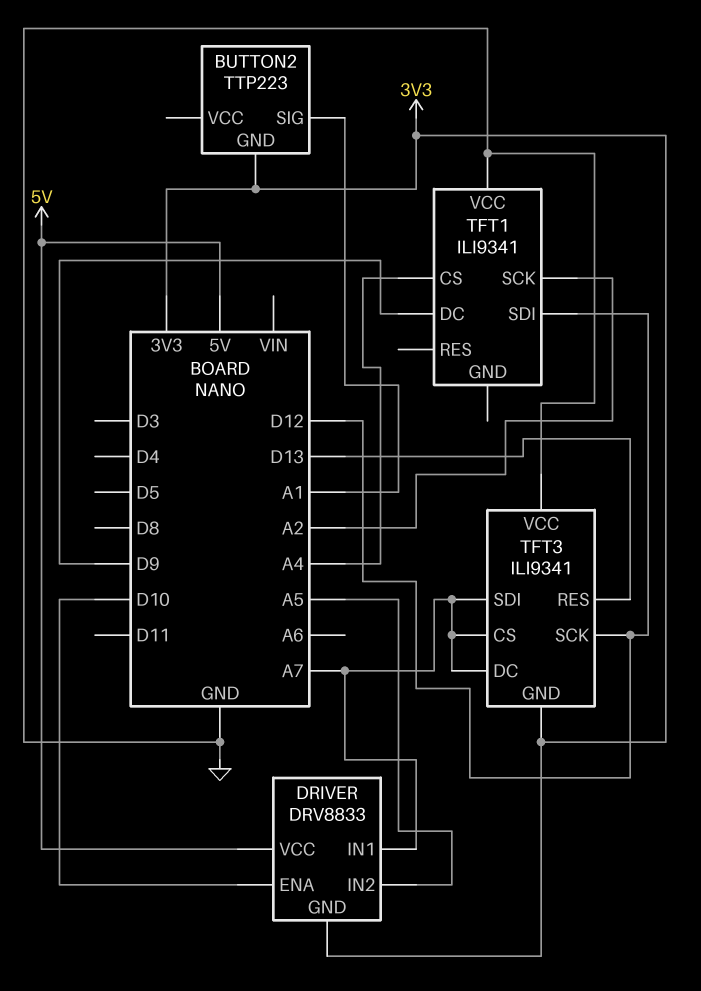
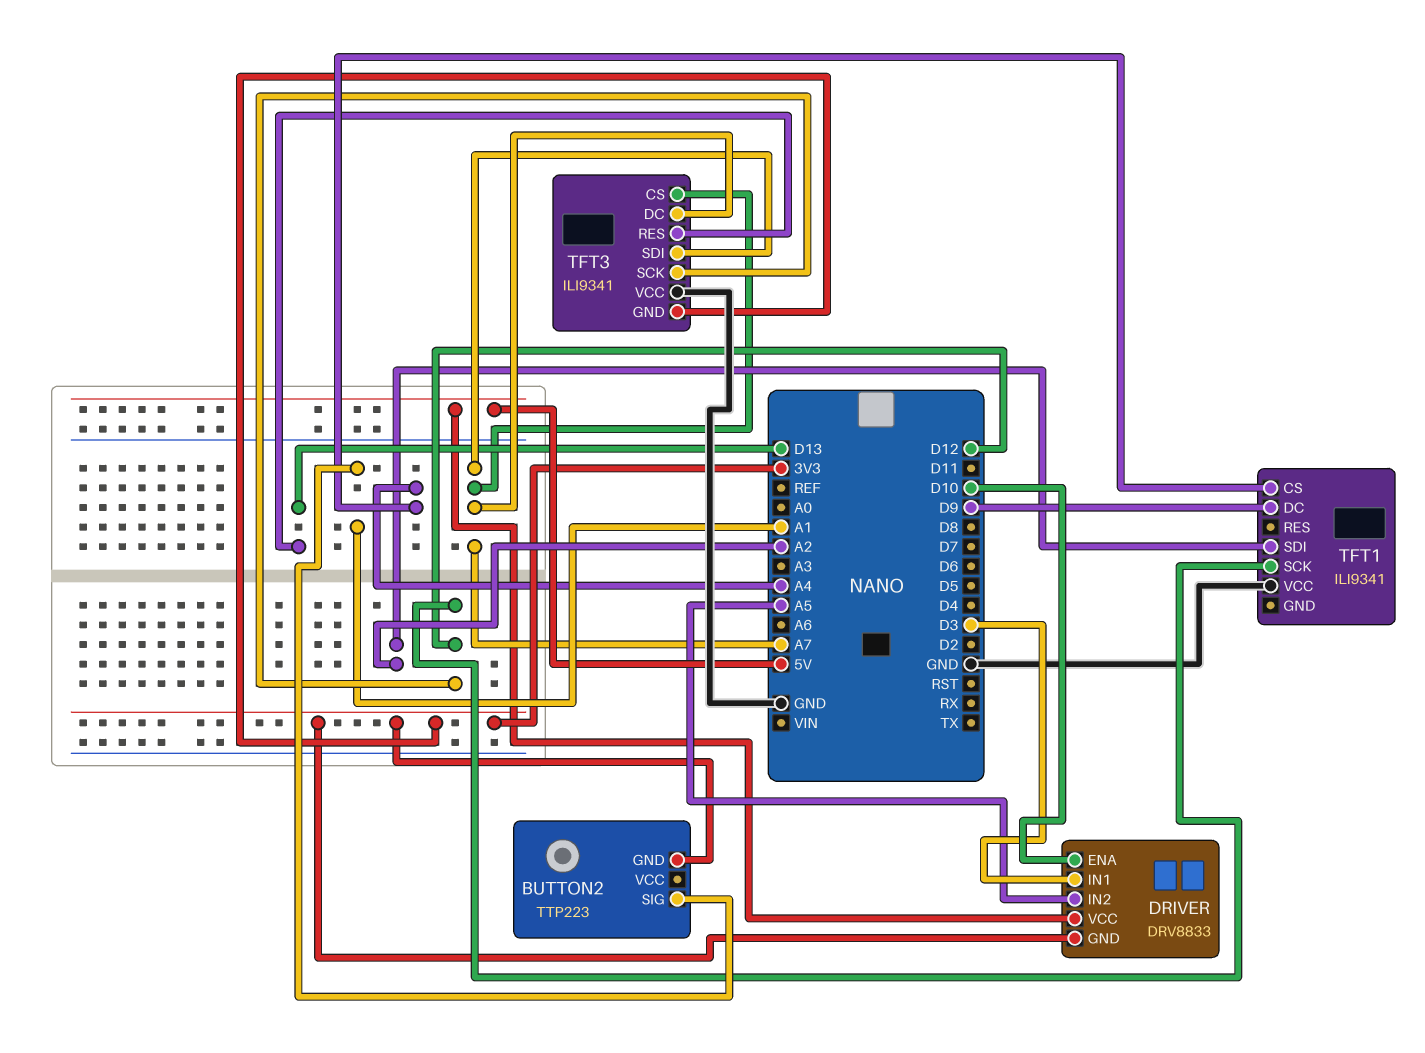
DRIVER pin IN1: A7 -> D3
TFT1 pin SCK: A2 -> D12
TFT1 pin SDI: D12 -> A2

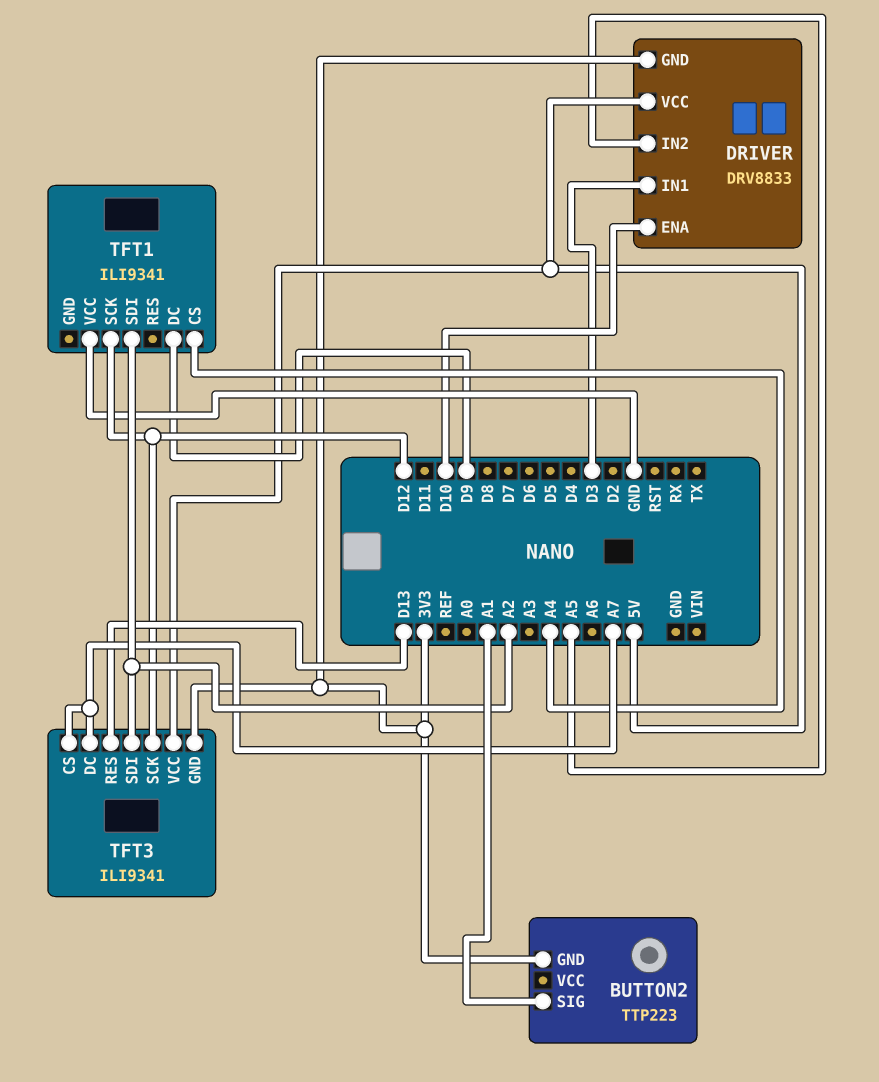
TFT3 pin SDI: A7 -> A2
TFT3 pin VCC: GND -> 5V

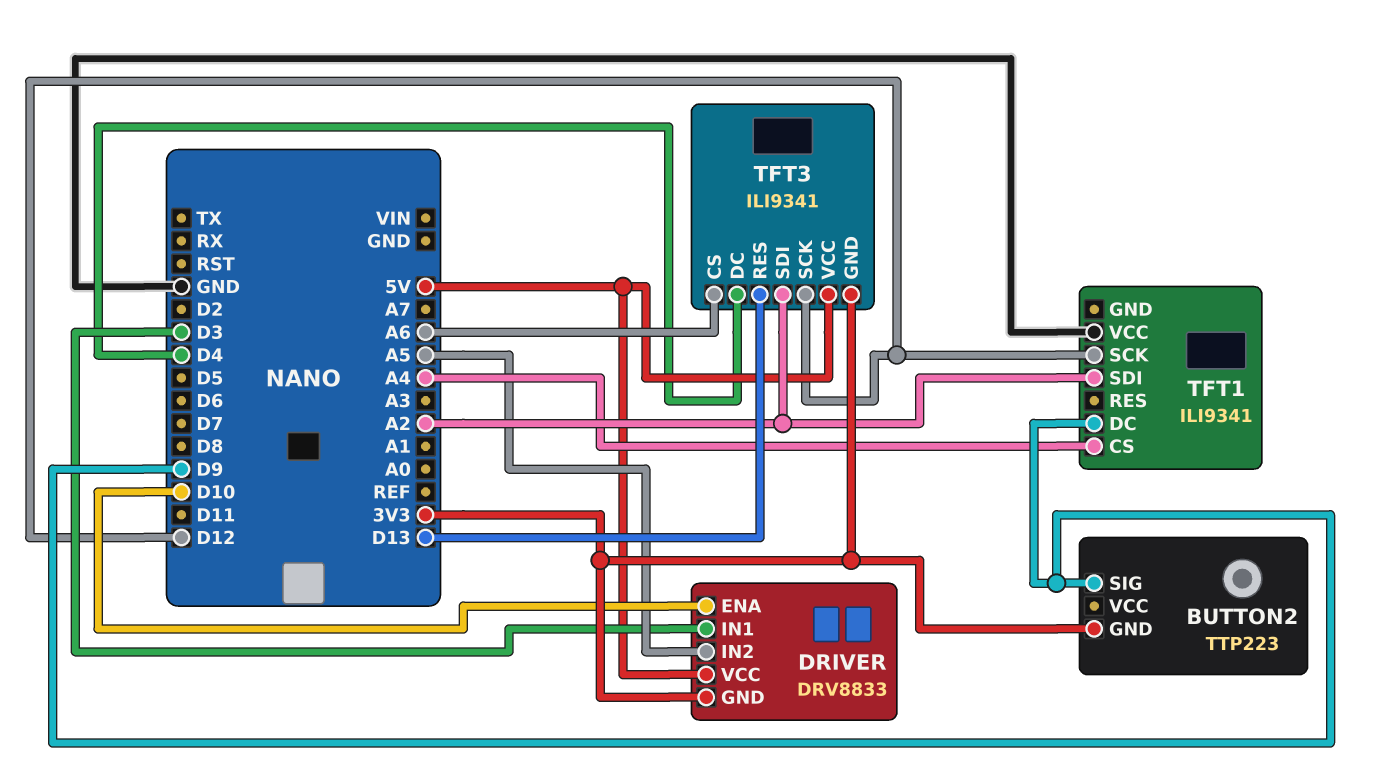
BUTTON2 pin SIG: A1 -> D9
TFT3 pin CS: A7 -> A6
TFT3 pin DC: A7 -> D4

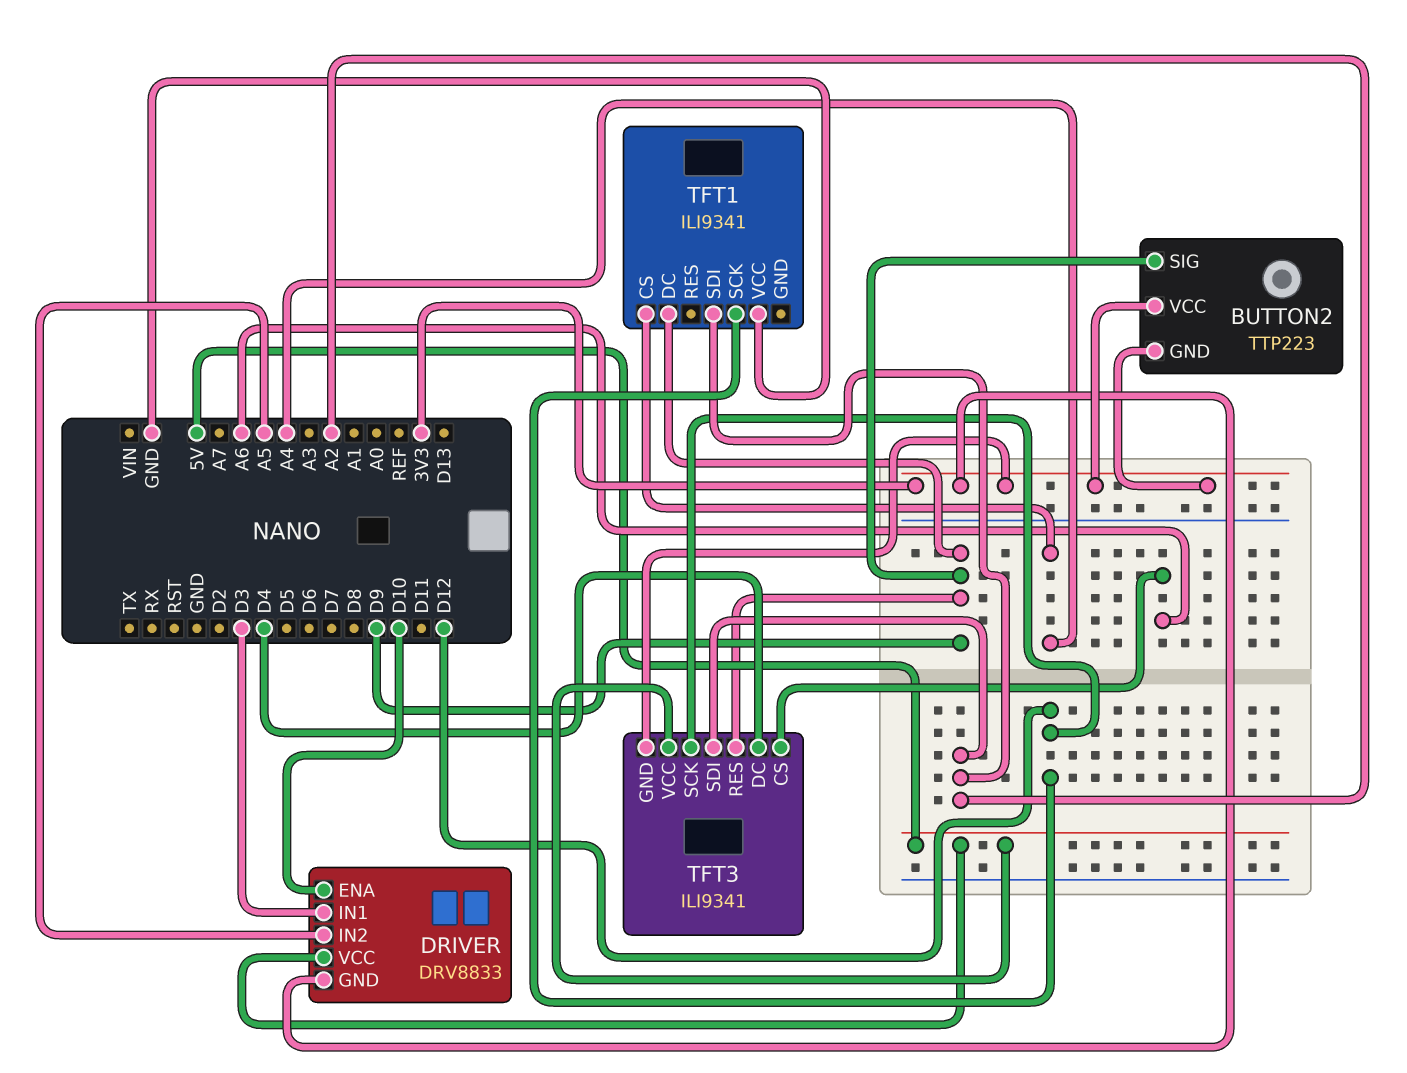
BUTTON2 pin VCC: none -> 3V3
TFT3 pin RES: D13 -> D9

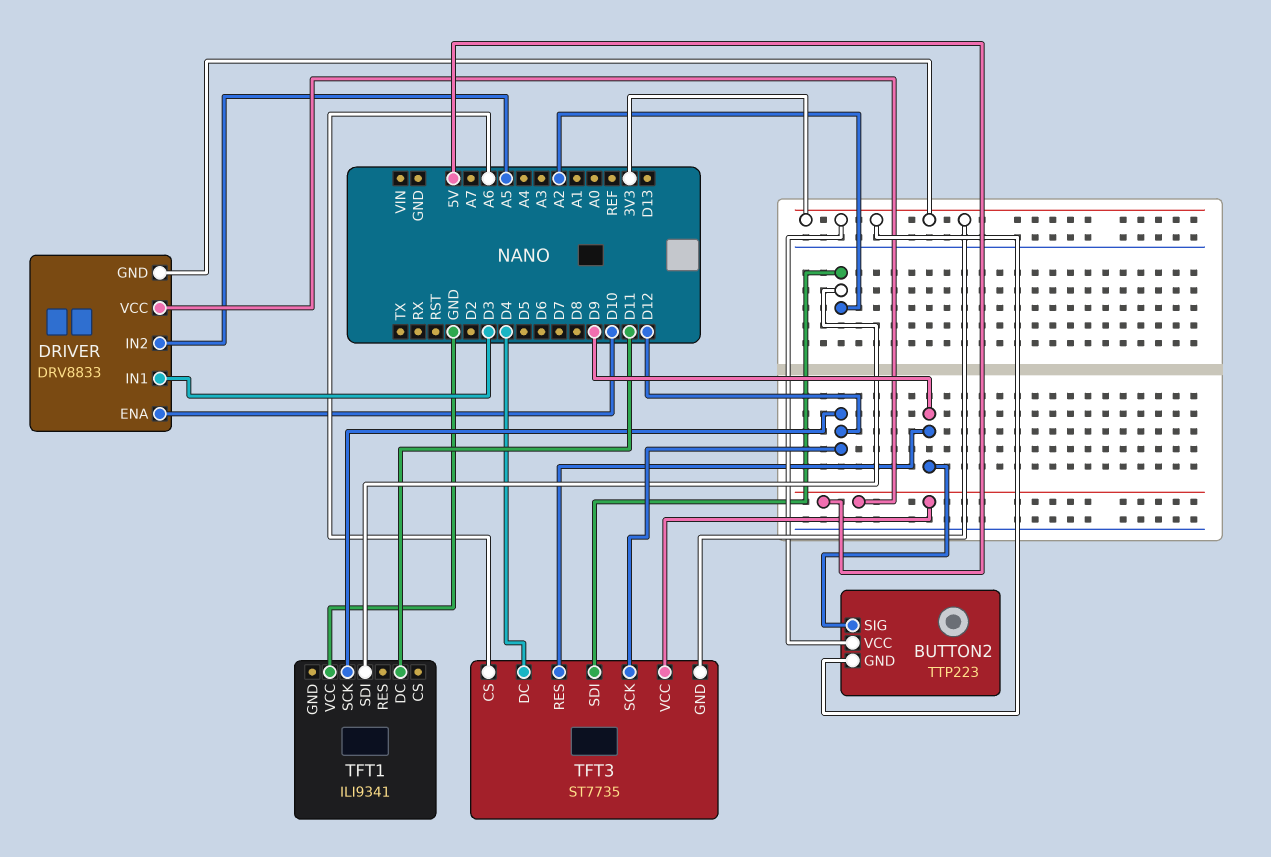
TFT1 pin CS: A4 -> none
TFT1 pin DC: D9 -> D11
TFT3: ILI9341 -> ST7735

